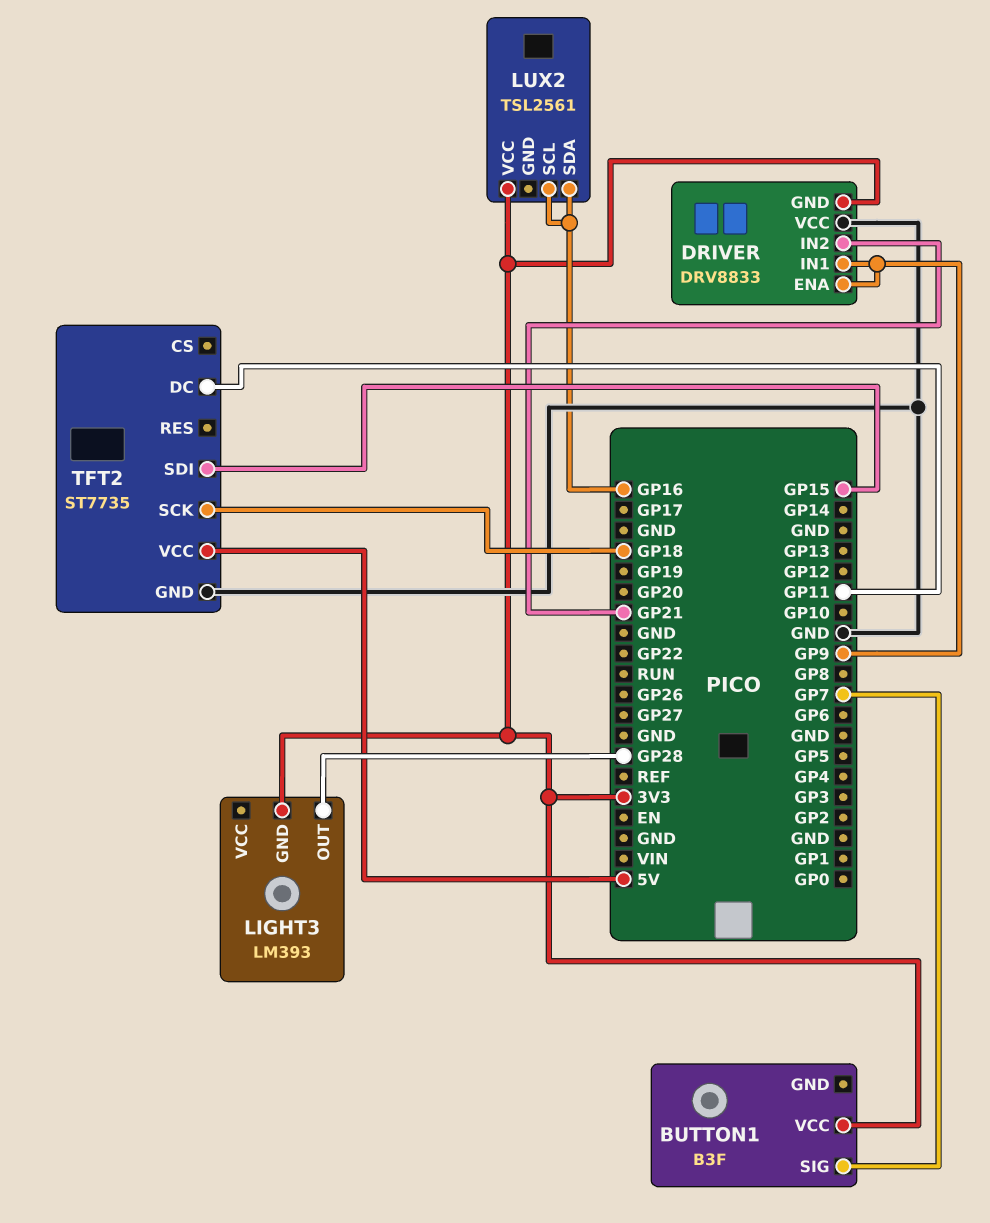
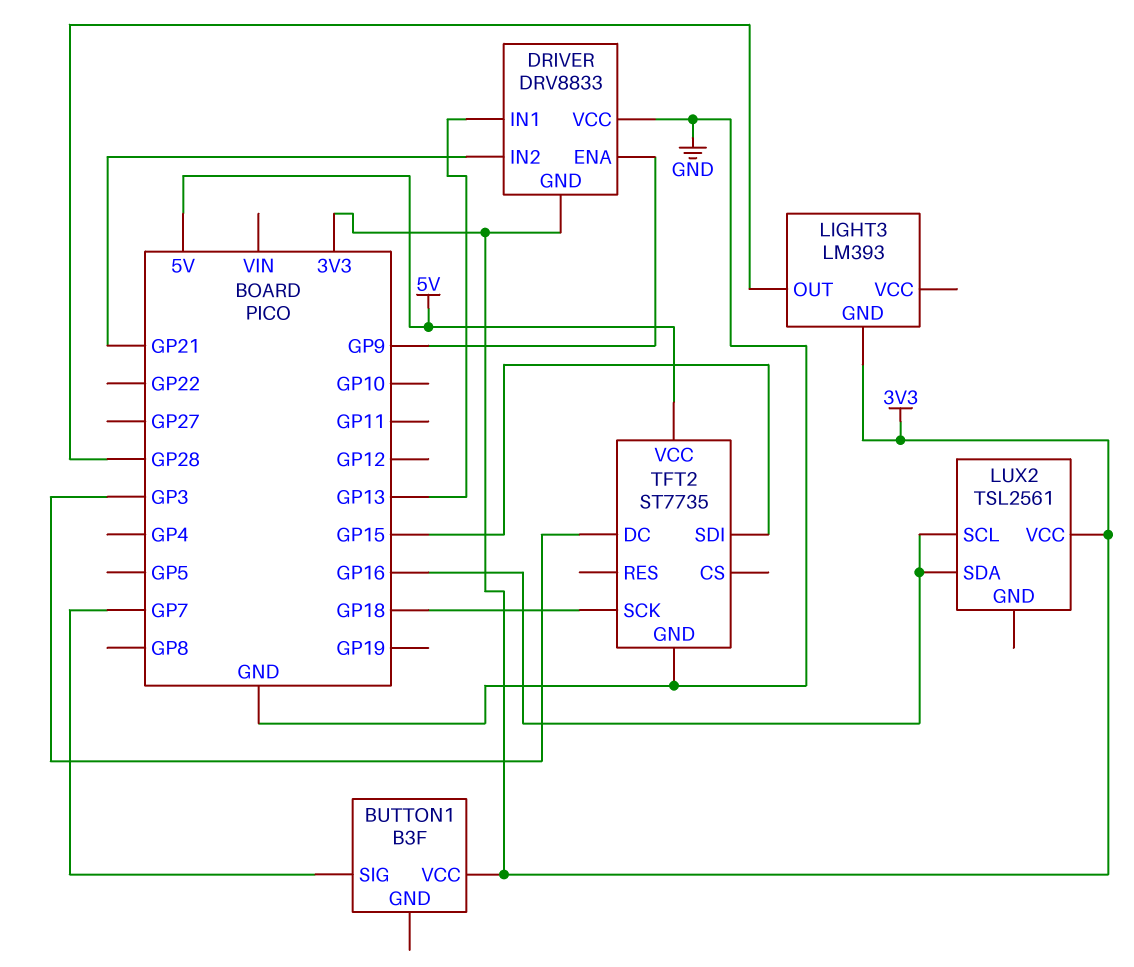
DRIVER pin IN1: GP9 -> GP13
TFT2 pin DC: GP11 -> GP3

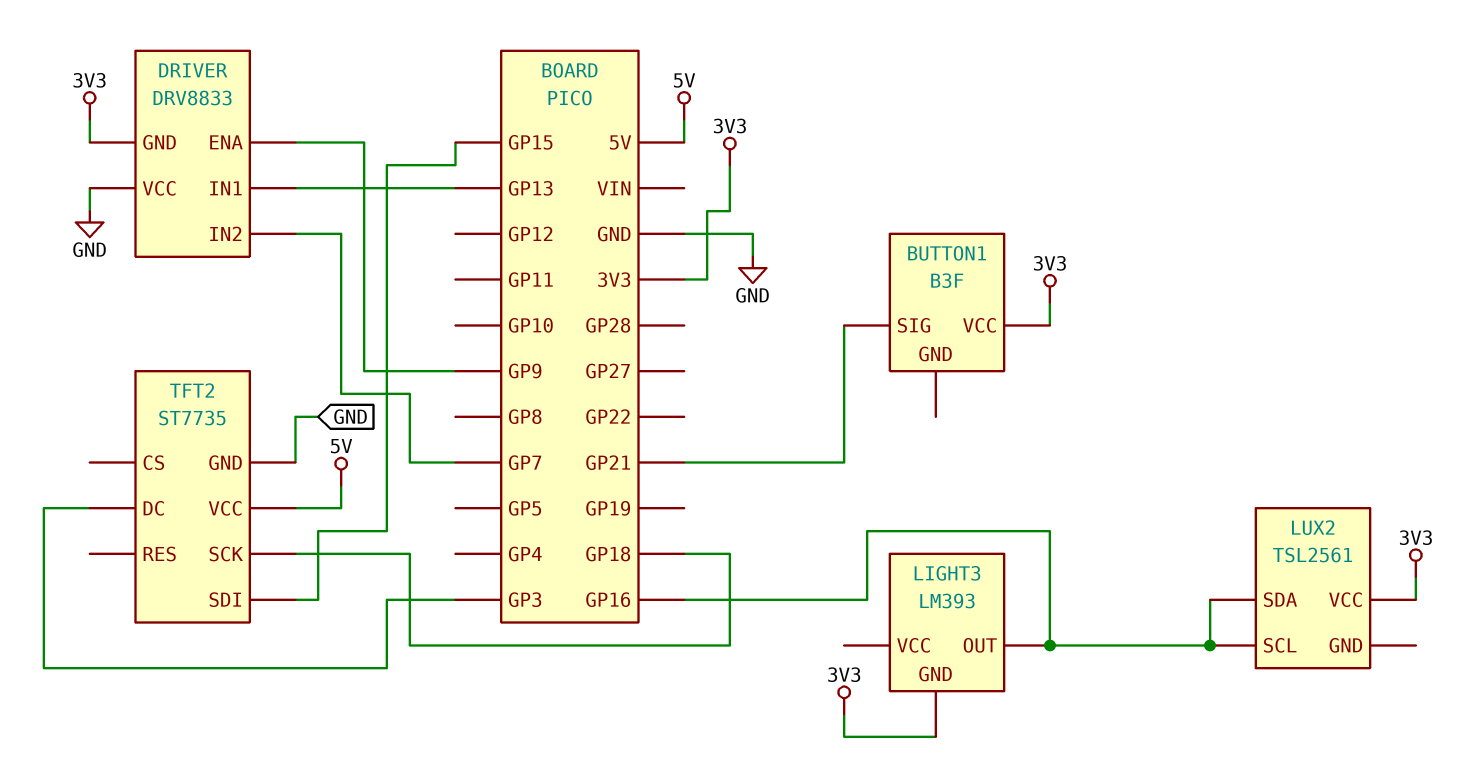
BUTTON1 pin SIG: GP7 -> GP21
DRIVER pin IN2: GP21 -> GP7
LIGHT3 pin OUT: GP28 -> GP16

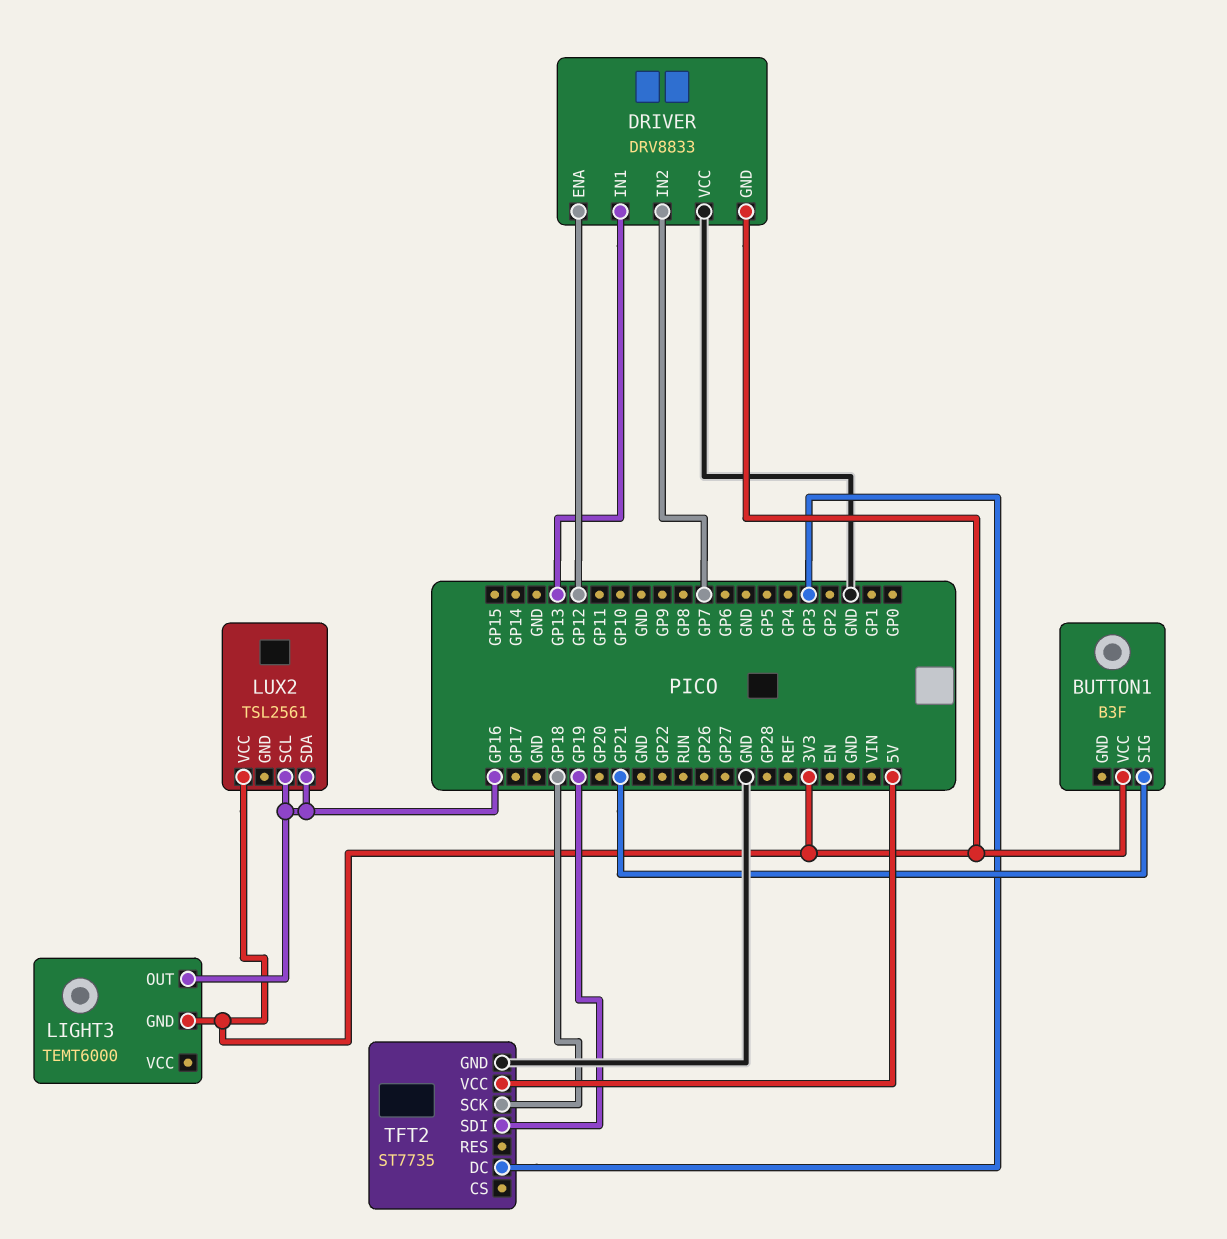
DRIVER pin ENA: GP9 -> GP12
LIGHT3: LM393 -> TEMT6000
TFT2 pin SDI: GP15 -> GP19

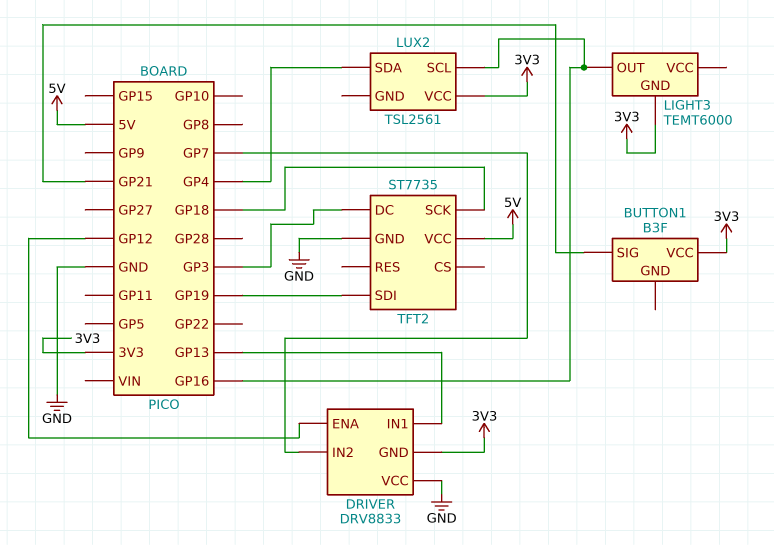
LUX2 pin SDA: GP16 -> GP4

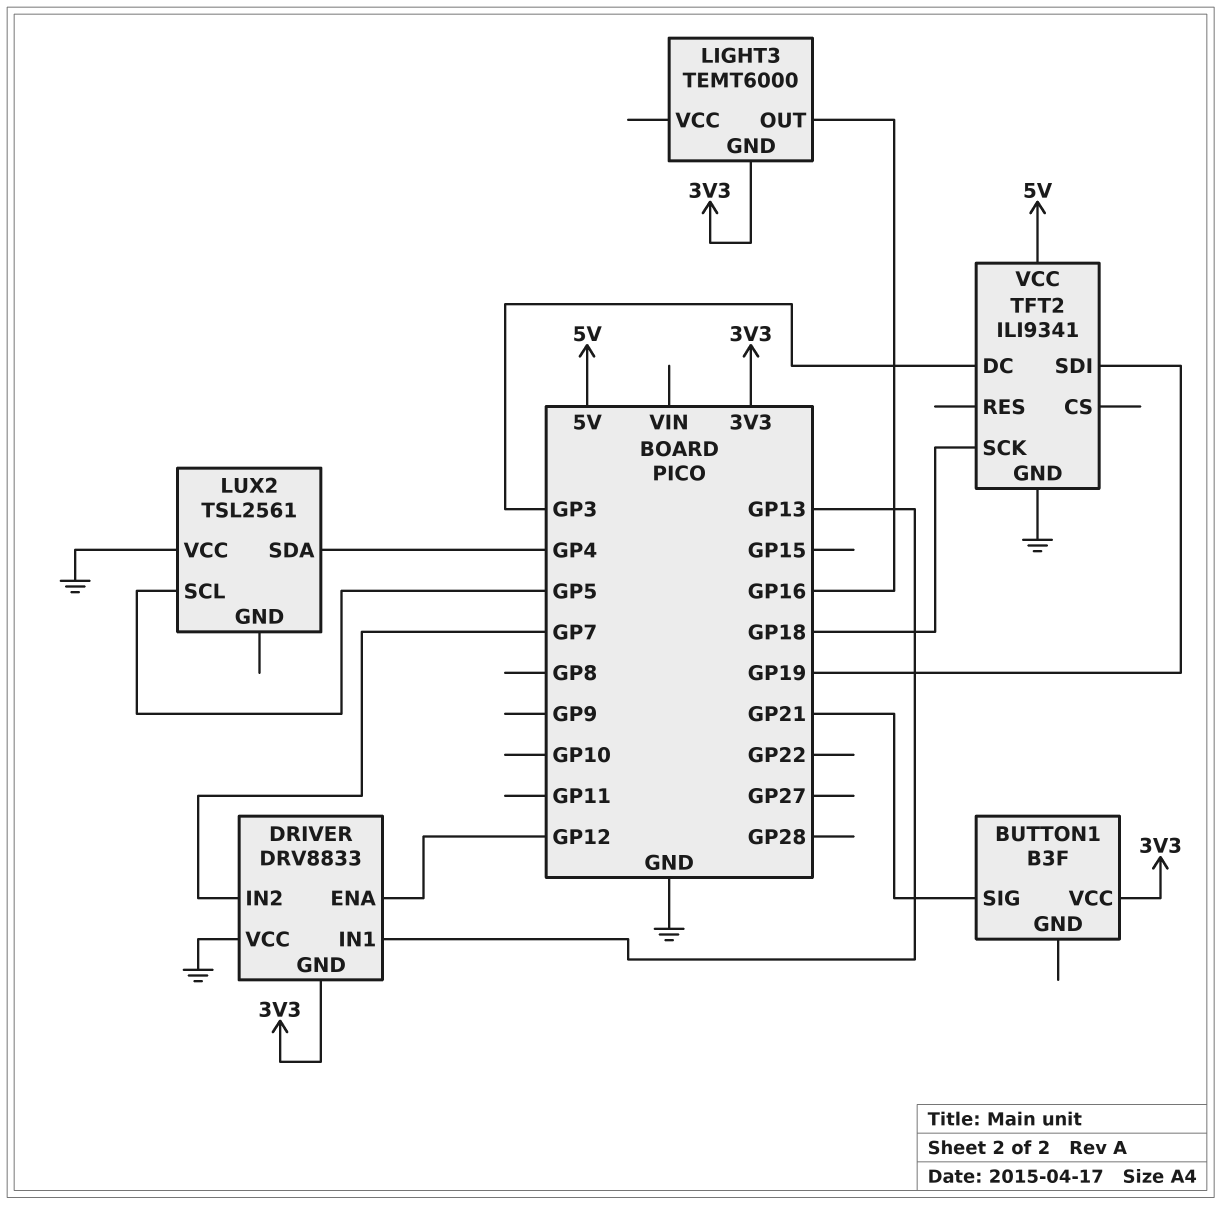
LUX2 pin SCL: GP16 -> GP5
LUX2 pin VCC: 3V3 -> GND
TFT2: ST7735 -> ILI9341

